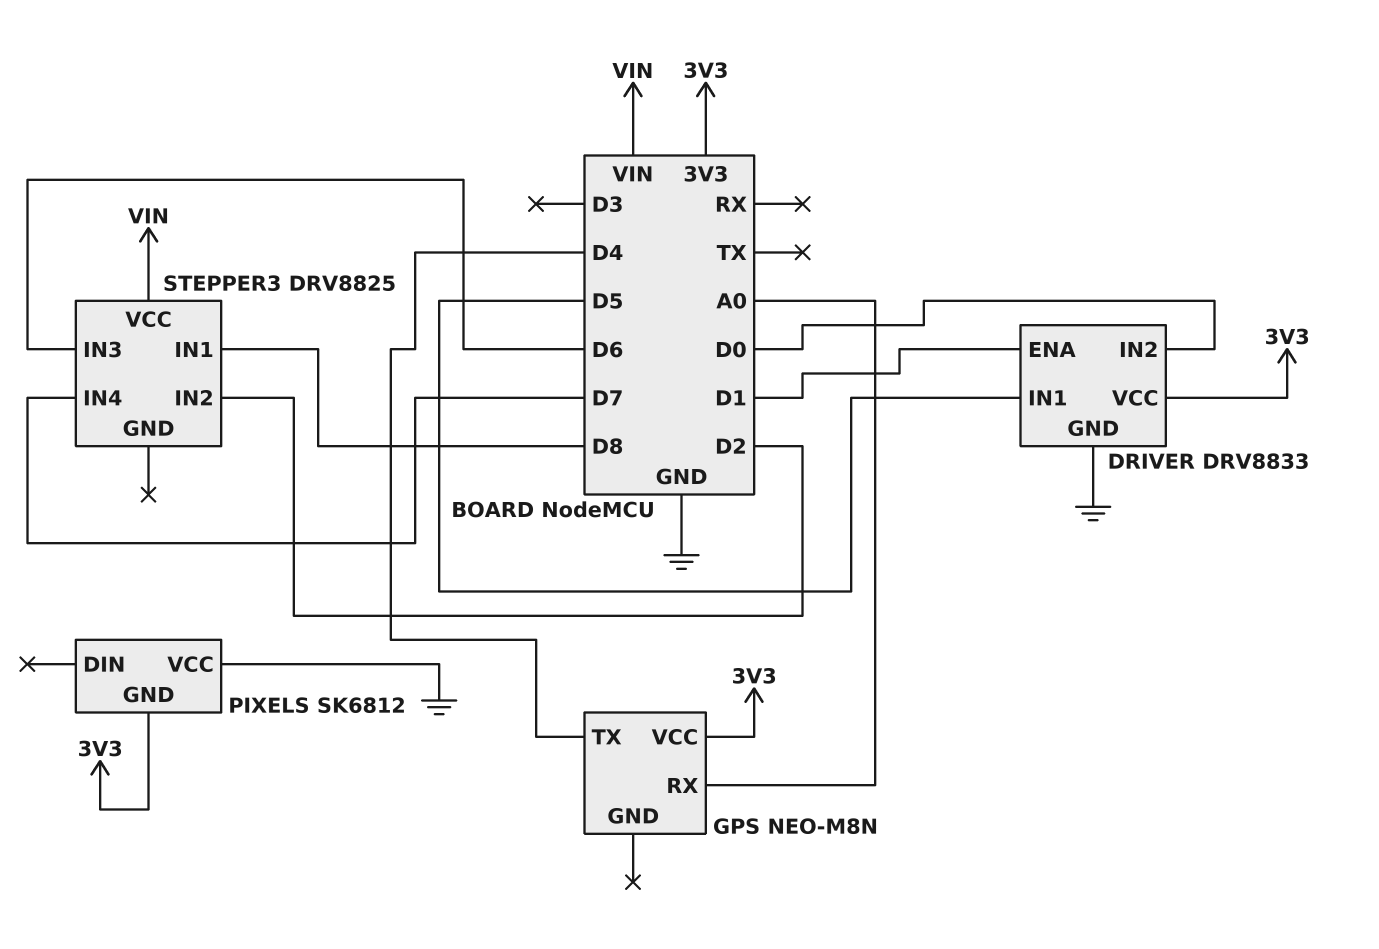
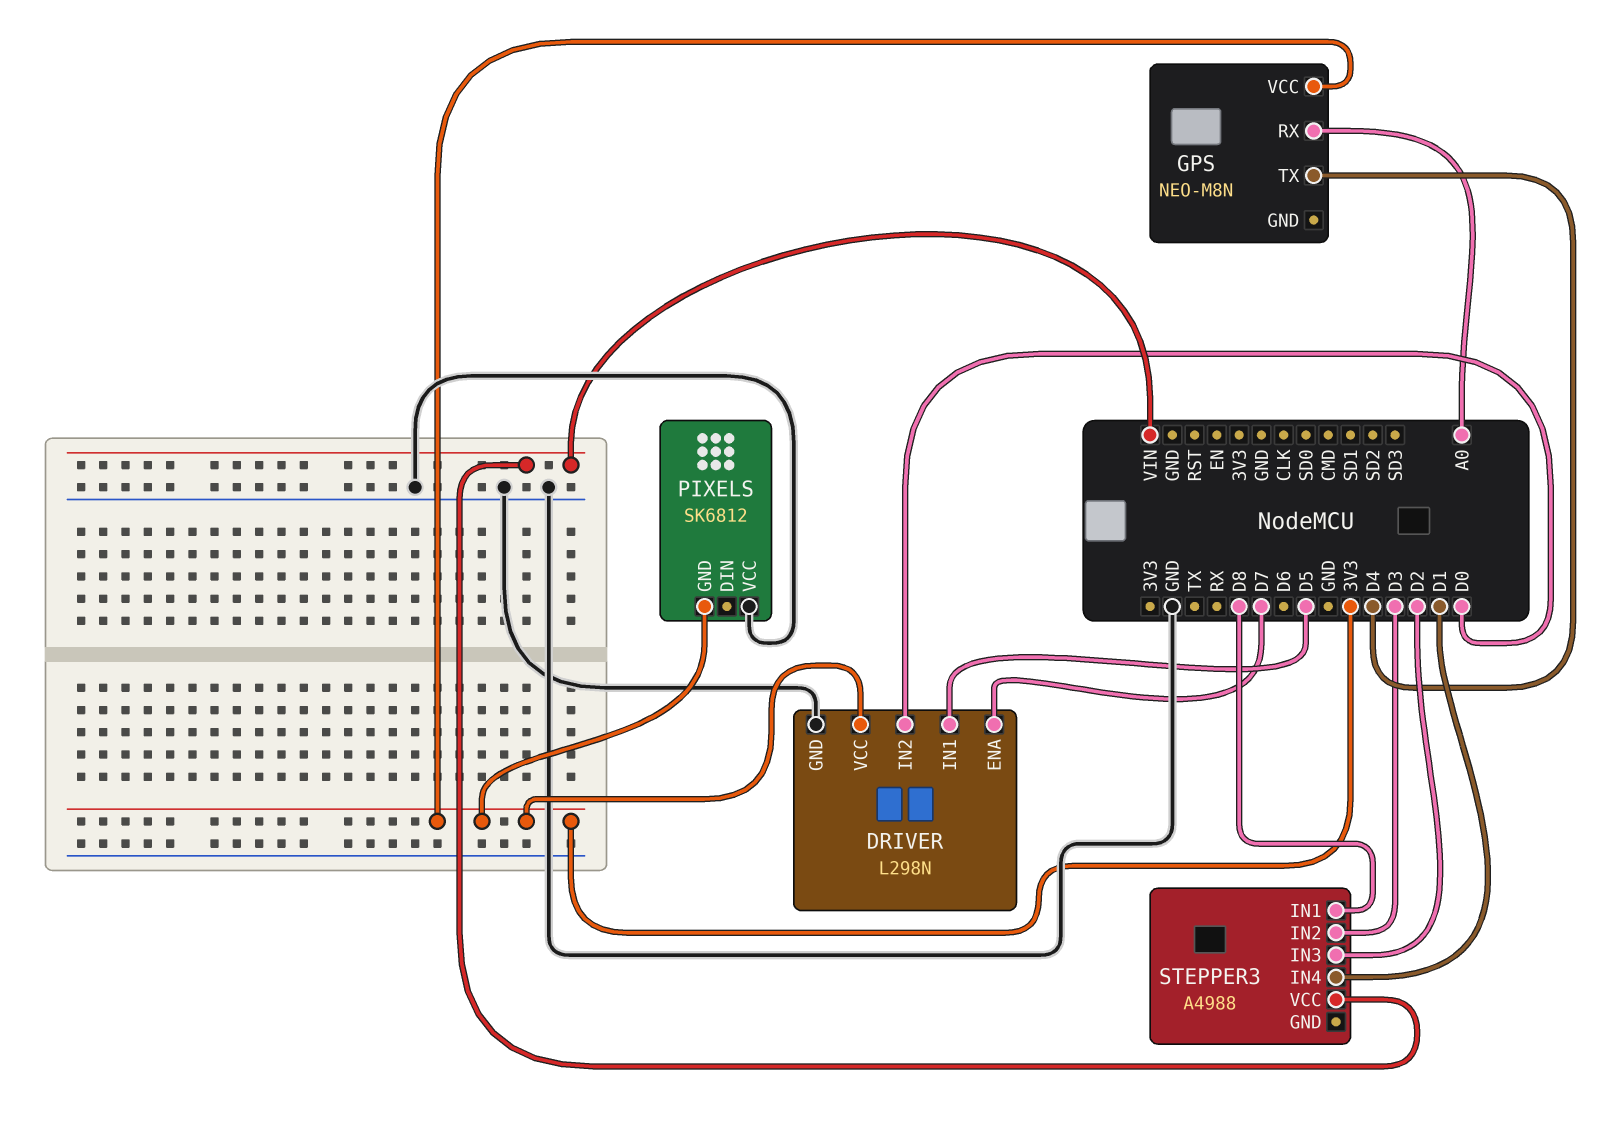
DRIVER: DRV8833 -> L298N
DRIVER pin ENA: D1 -> D7
STEPPER3: DRV8825 -> A4988
STEPPER3 pin IN2: D2 -> D3
STEPPER3 pin IN3: D6 -> D2
STEPPER3 pin IN4: D7 -> D1

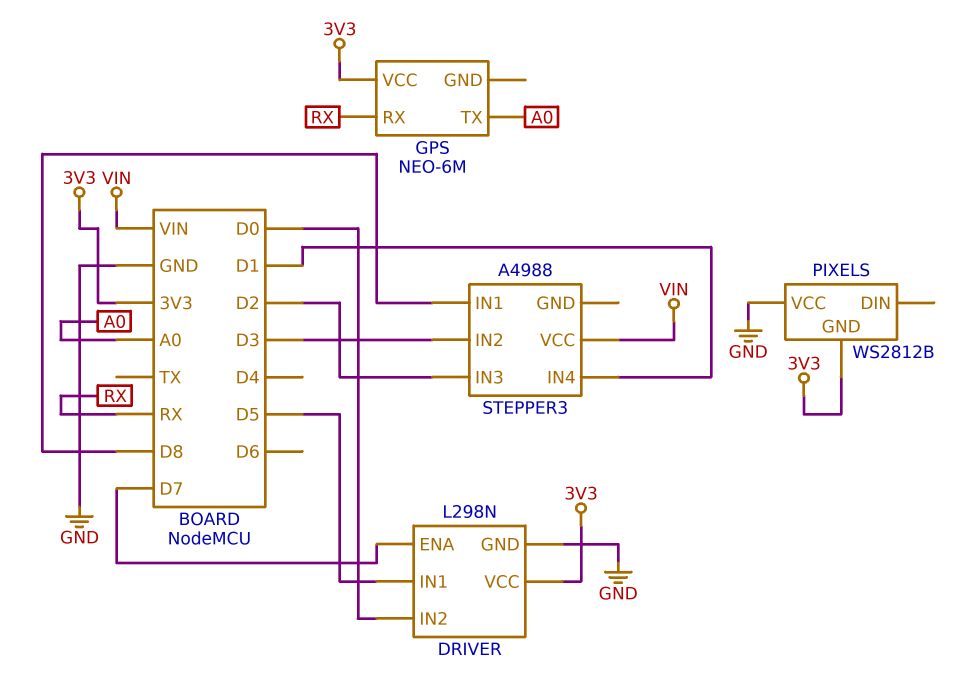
GPS: NEO-M8N -> NEO-6M
GPS pin RX: A0 -> RX
GPS pin TX: D4 -> A0
PIXELS: SK6812 -> WS2812B

